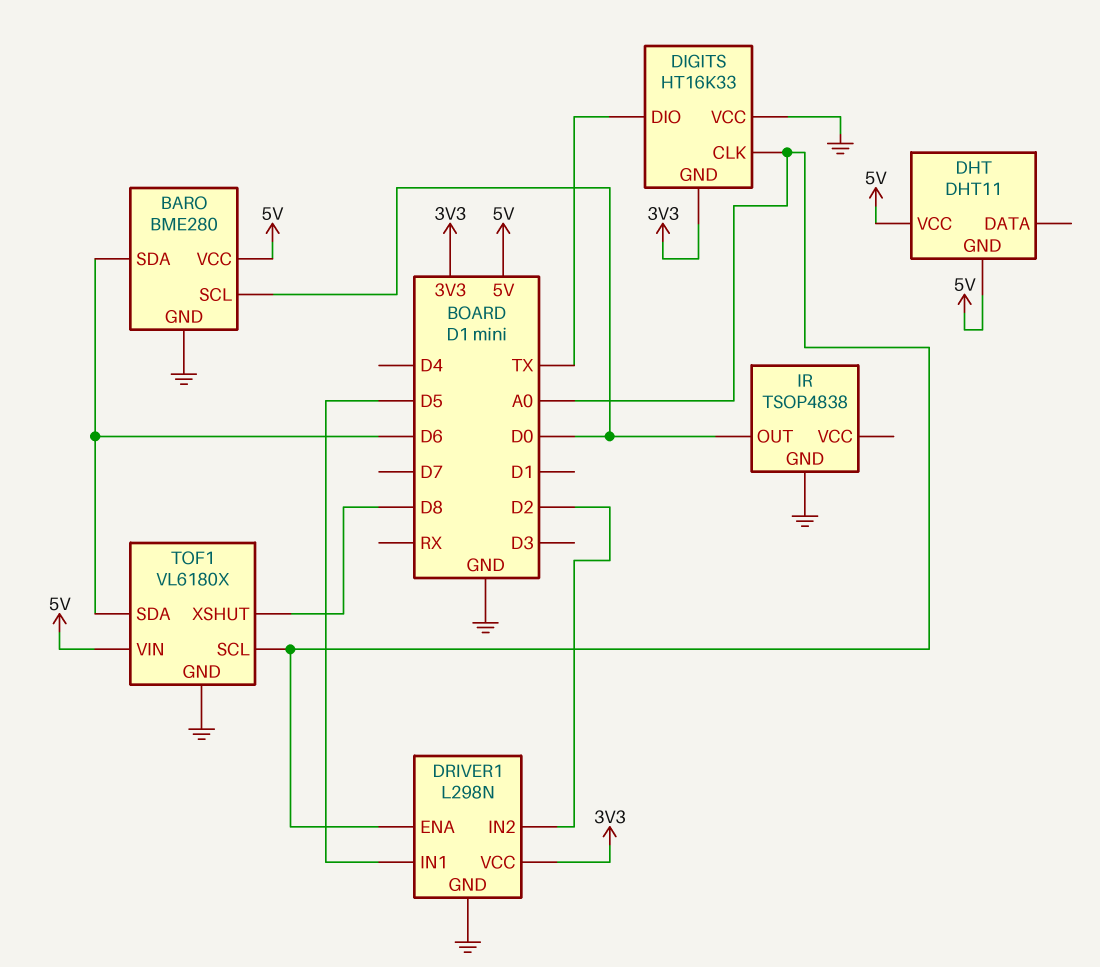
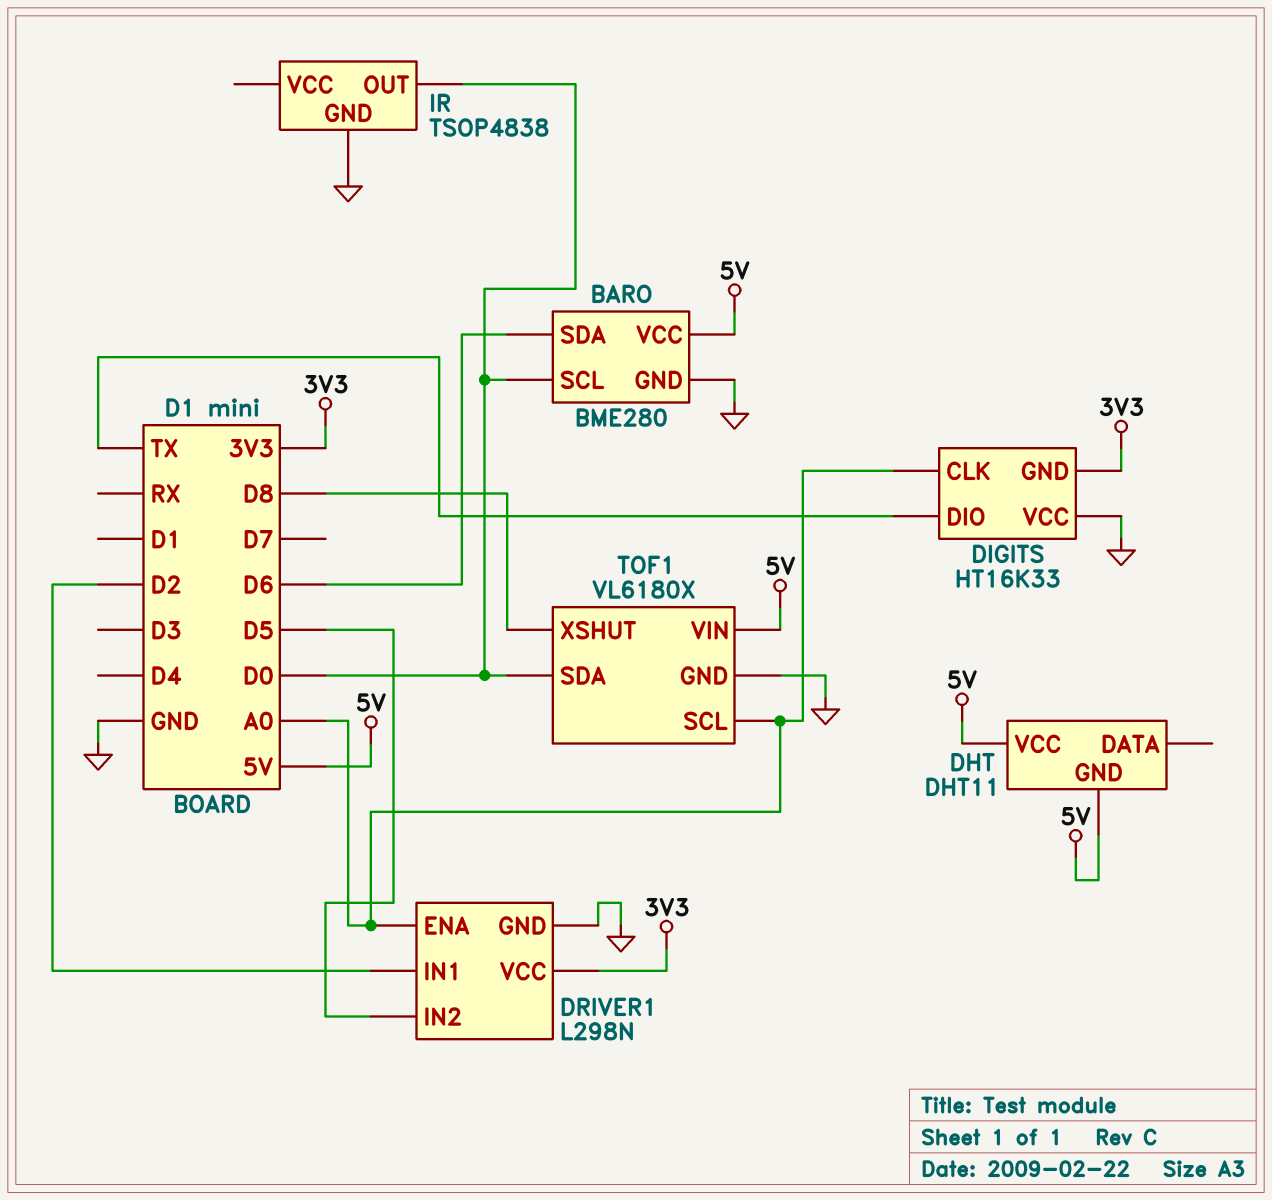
DRIVER1 pin IN1: D5 -> D2
DRIVER1 pin IN2: D2 -> D5
TOF1 pin SDA: D6 -> D0

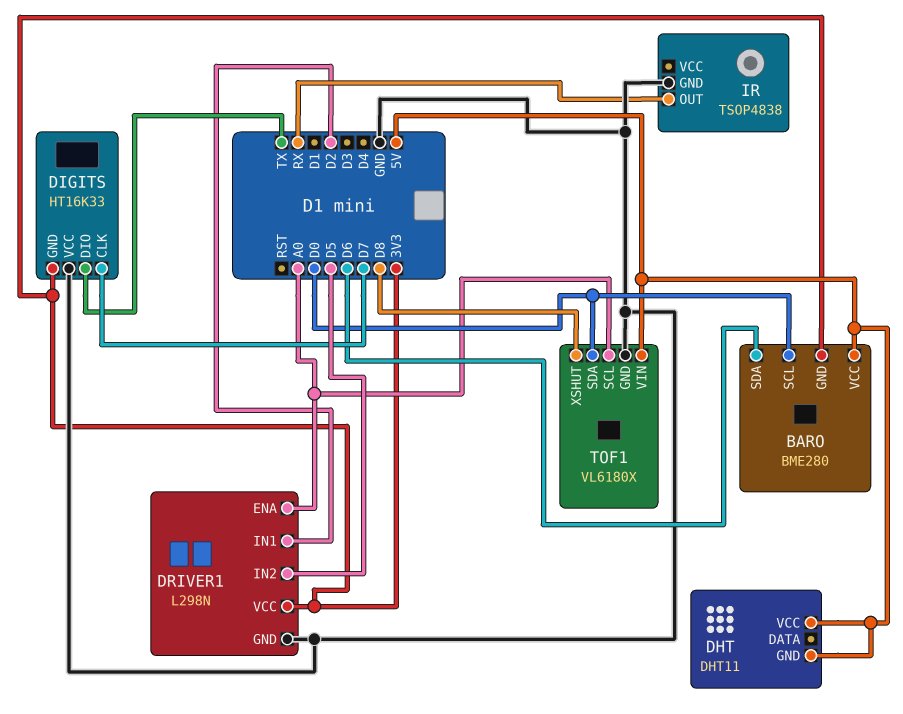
BARO pin GND: GND -> 3V3
DIGITS pin CLK: A0 -> D7
IR pin OUT: D0 -> RX

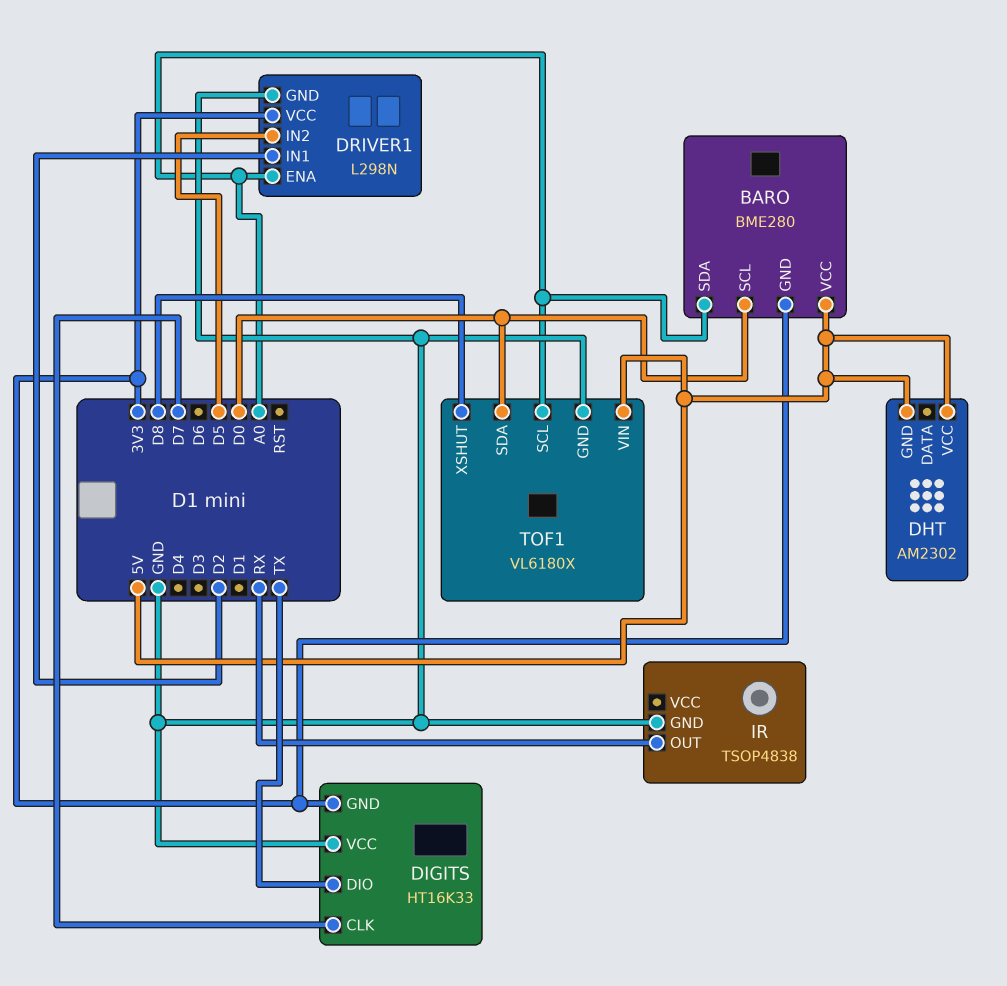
BARO pin SDA: D6 -> A0
DHT: DHT11 -> AM2302

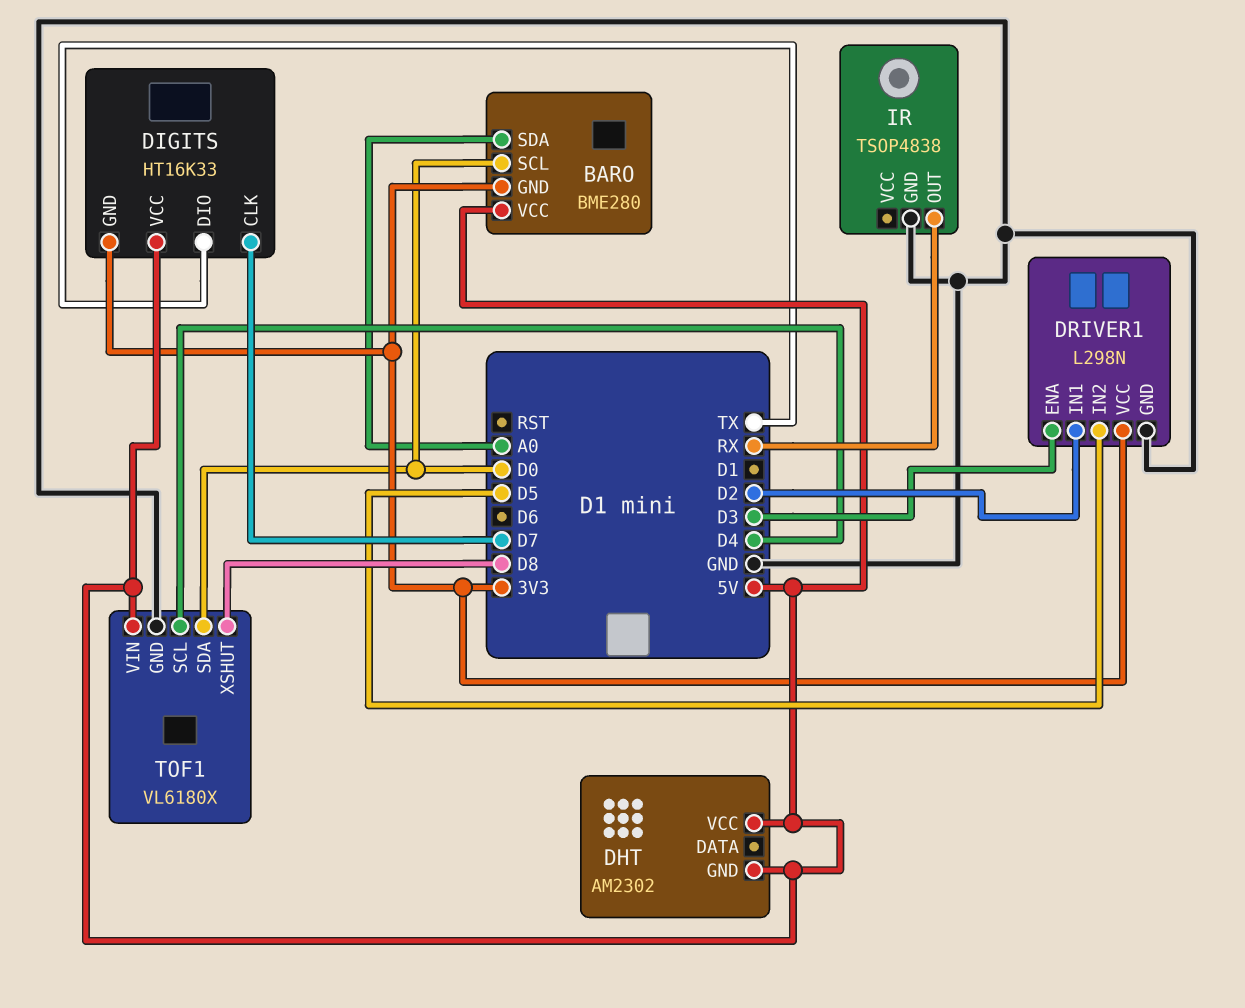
DIGITS pin VCC: GND -> 5V
DRIVER1 pin ENA: A0 -> D3
TOF1 pin SCL: A0 -> D4

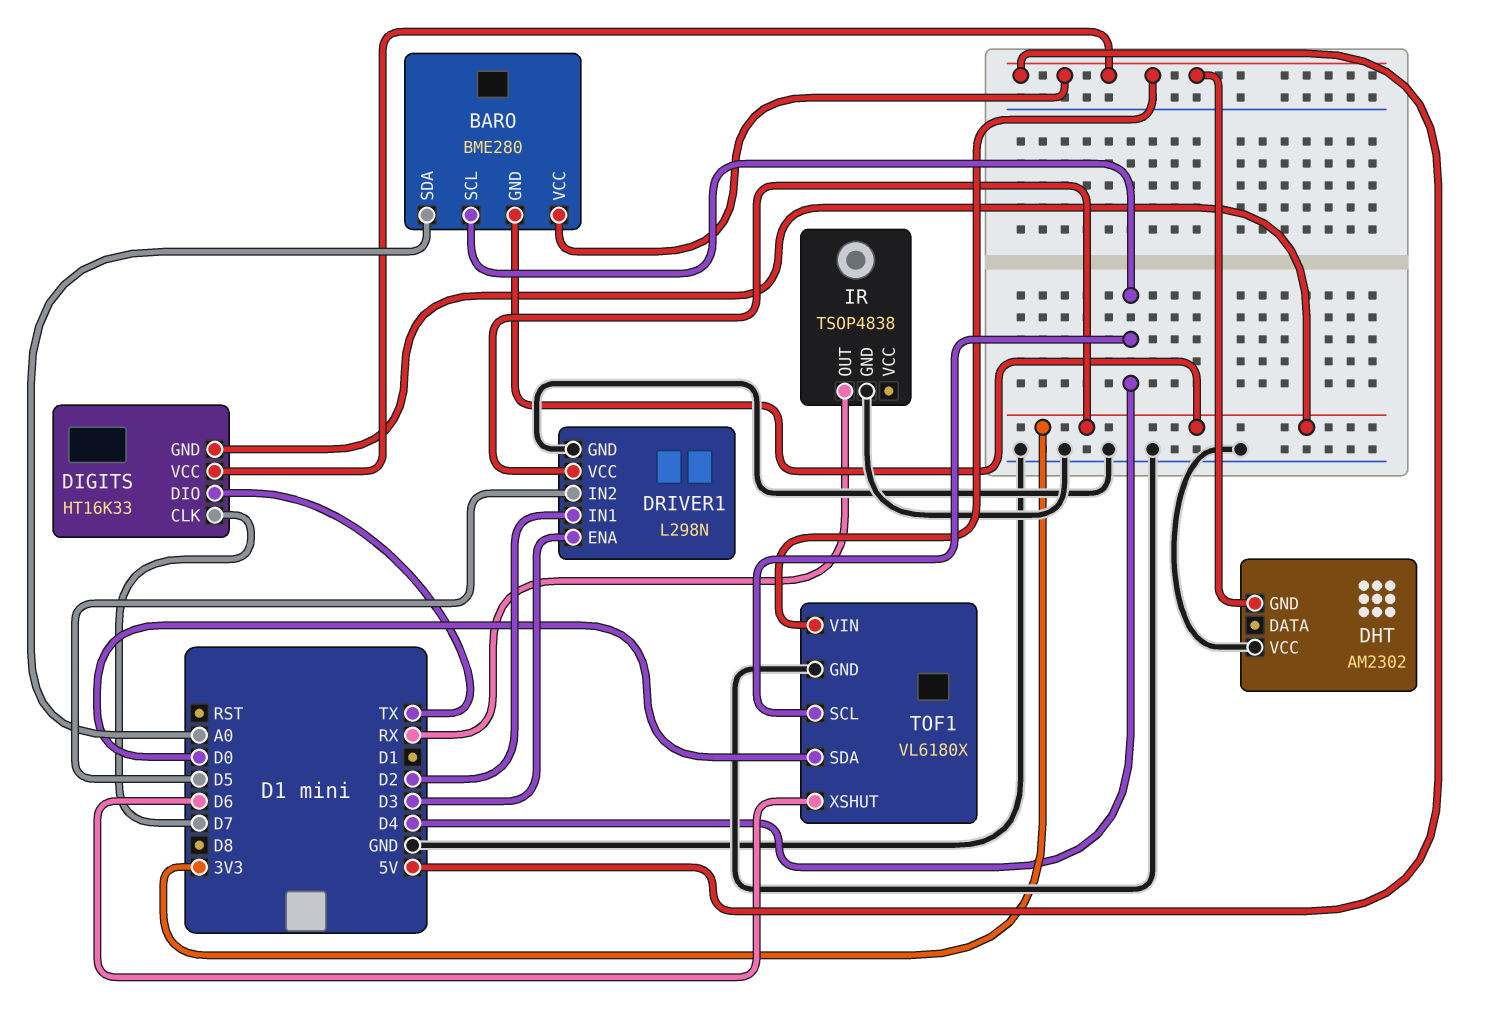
BARO pin SCL: D0 -> D4
DHT pin VCC: 5V -> GND
TOF1 pin XSHUT: D8 -> D6

